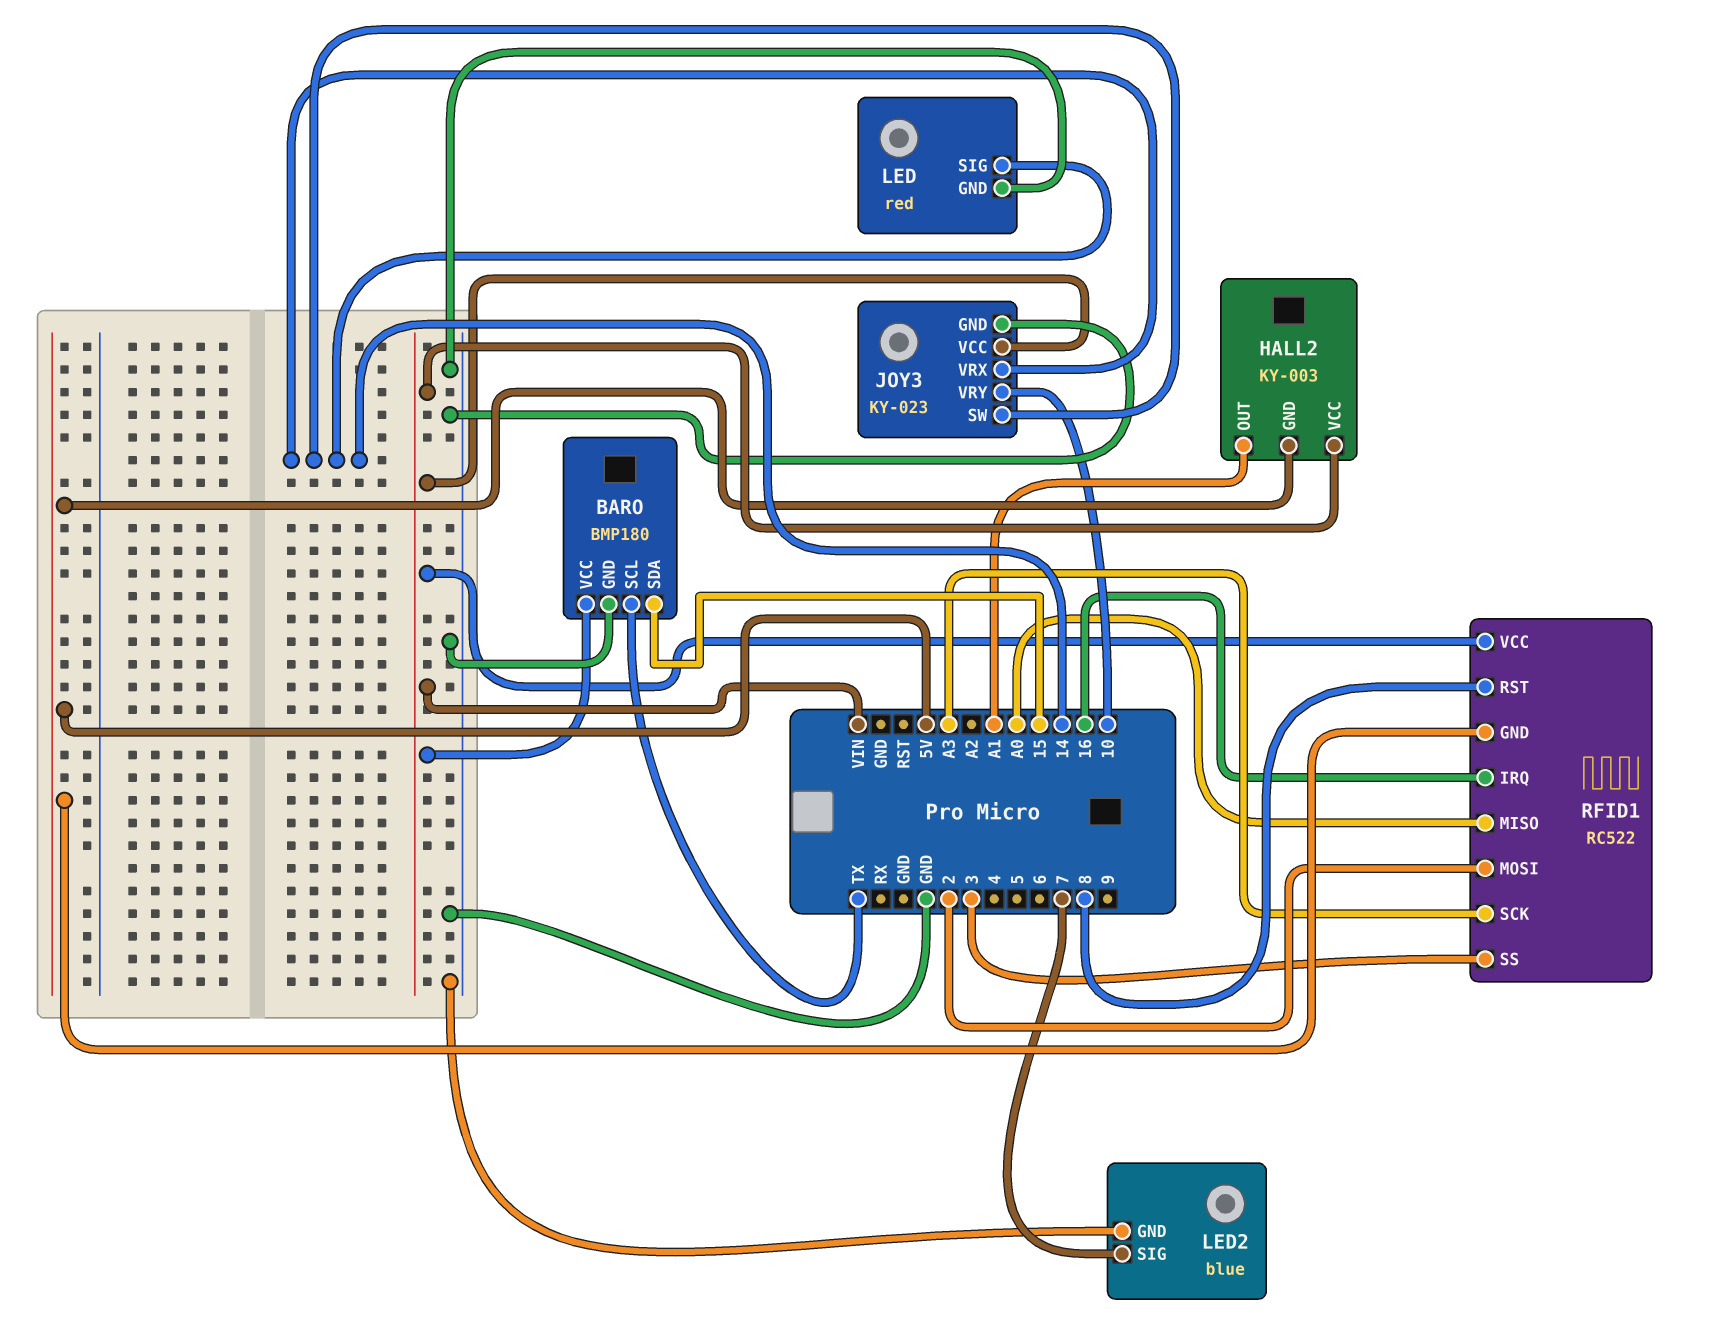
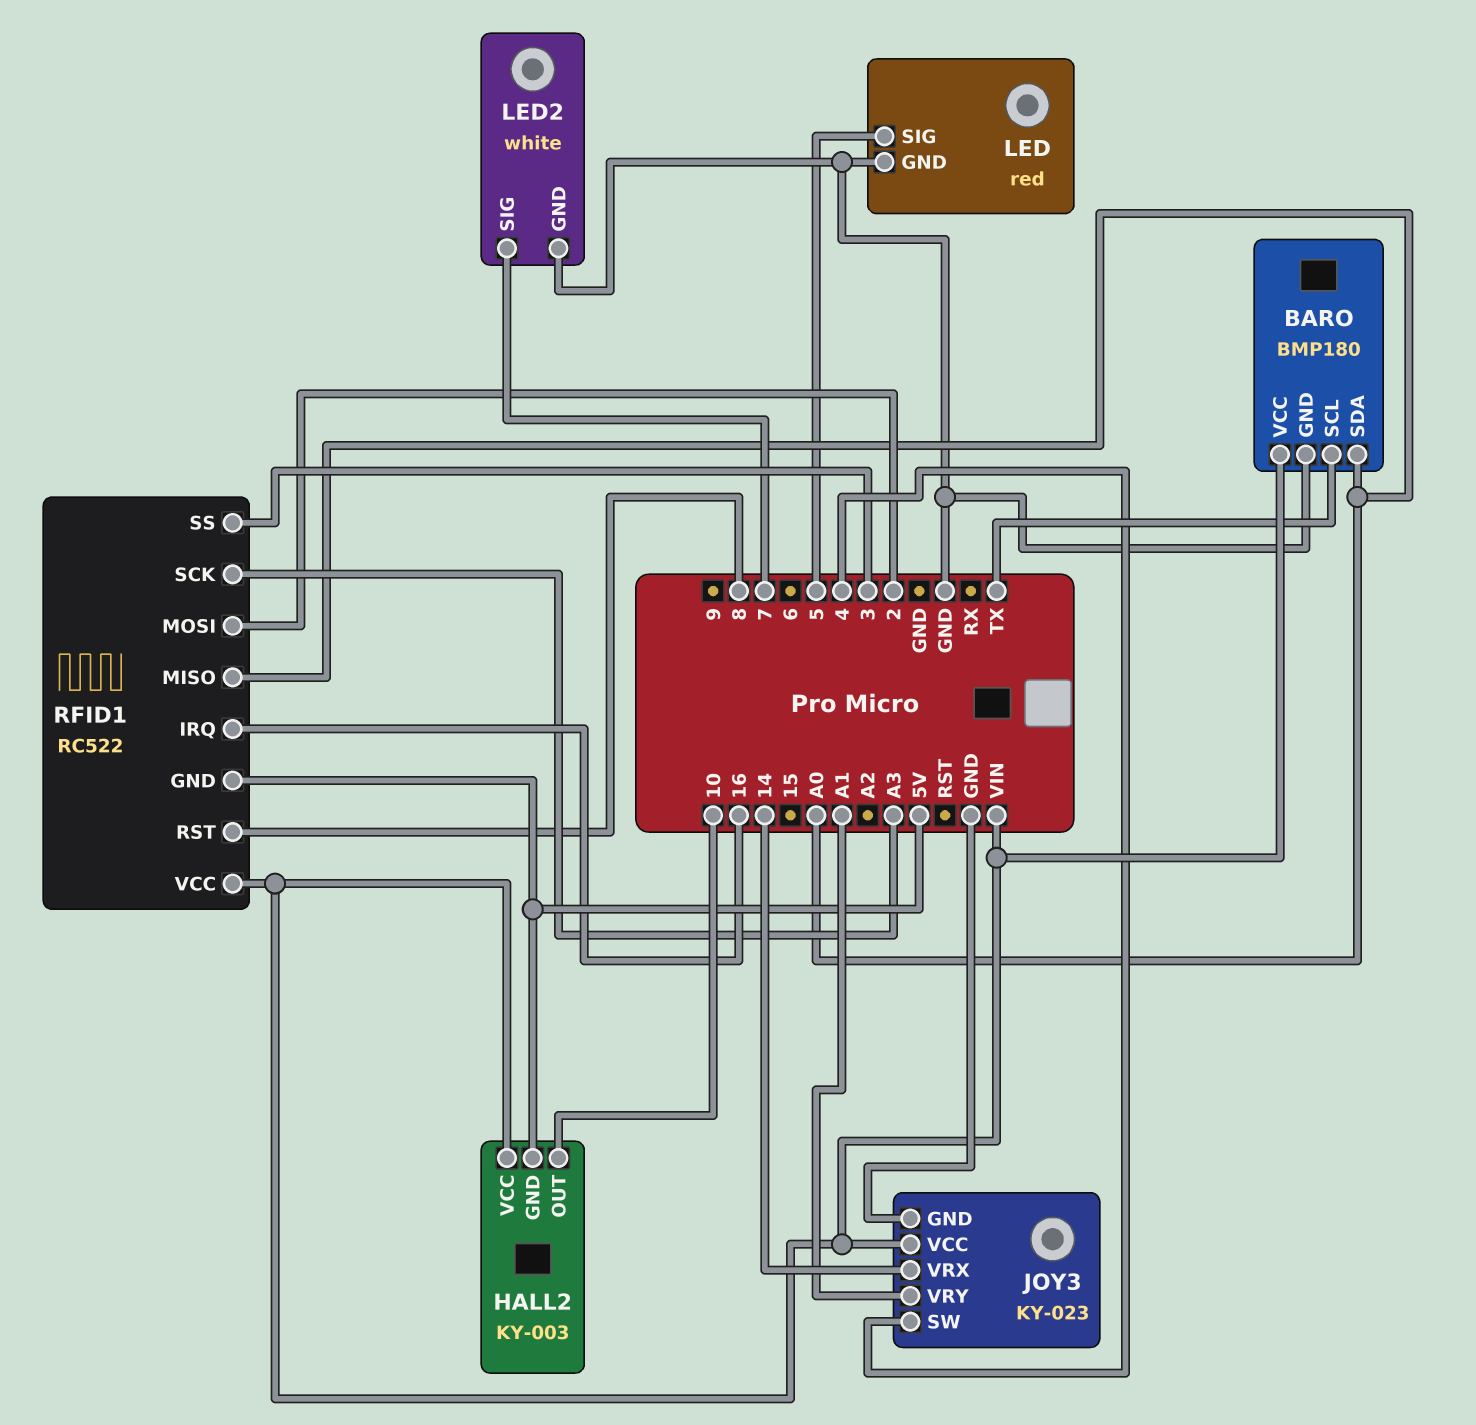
BARO pin SDA: 15 -> A0
HALL2 pin OUT: A1 -> 10
JOY3 pin SW: 14 -> 4
JOY3 pin VRY: 10 -> A1
LED pin SIG: 14 -> 5
LED2: blue -> white

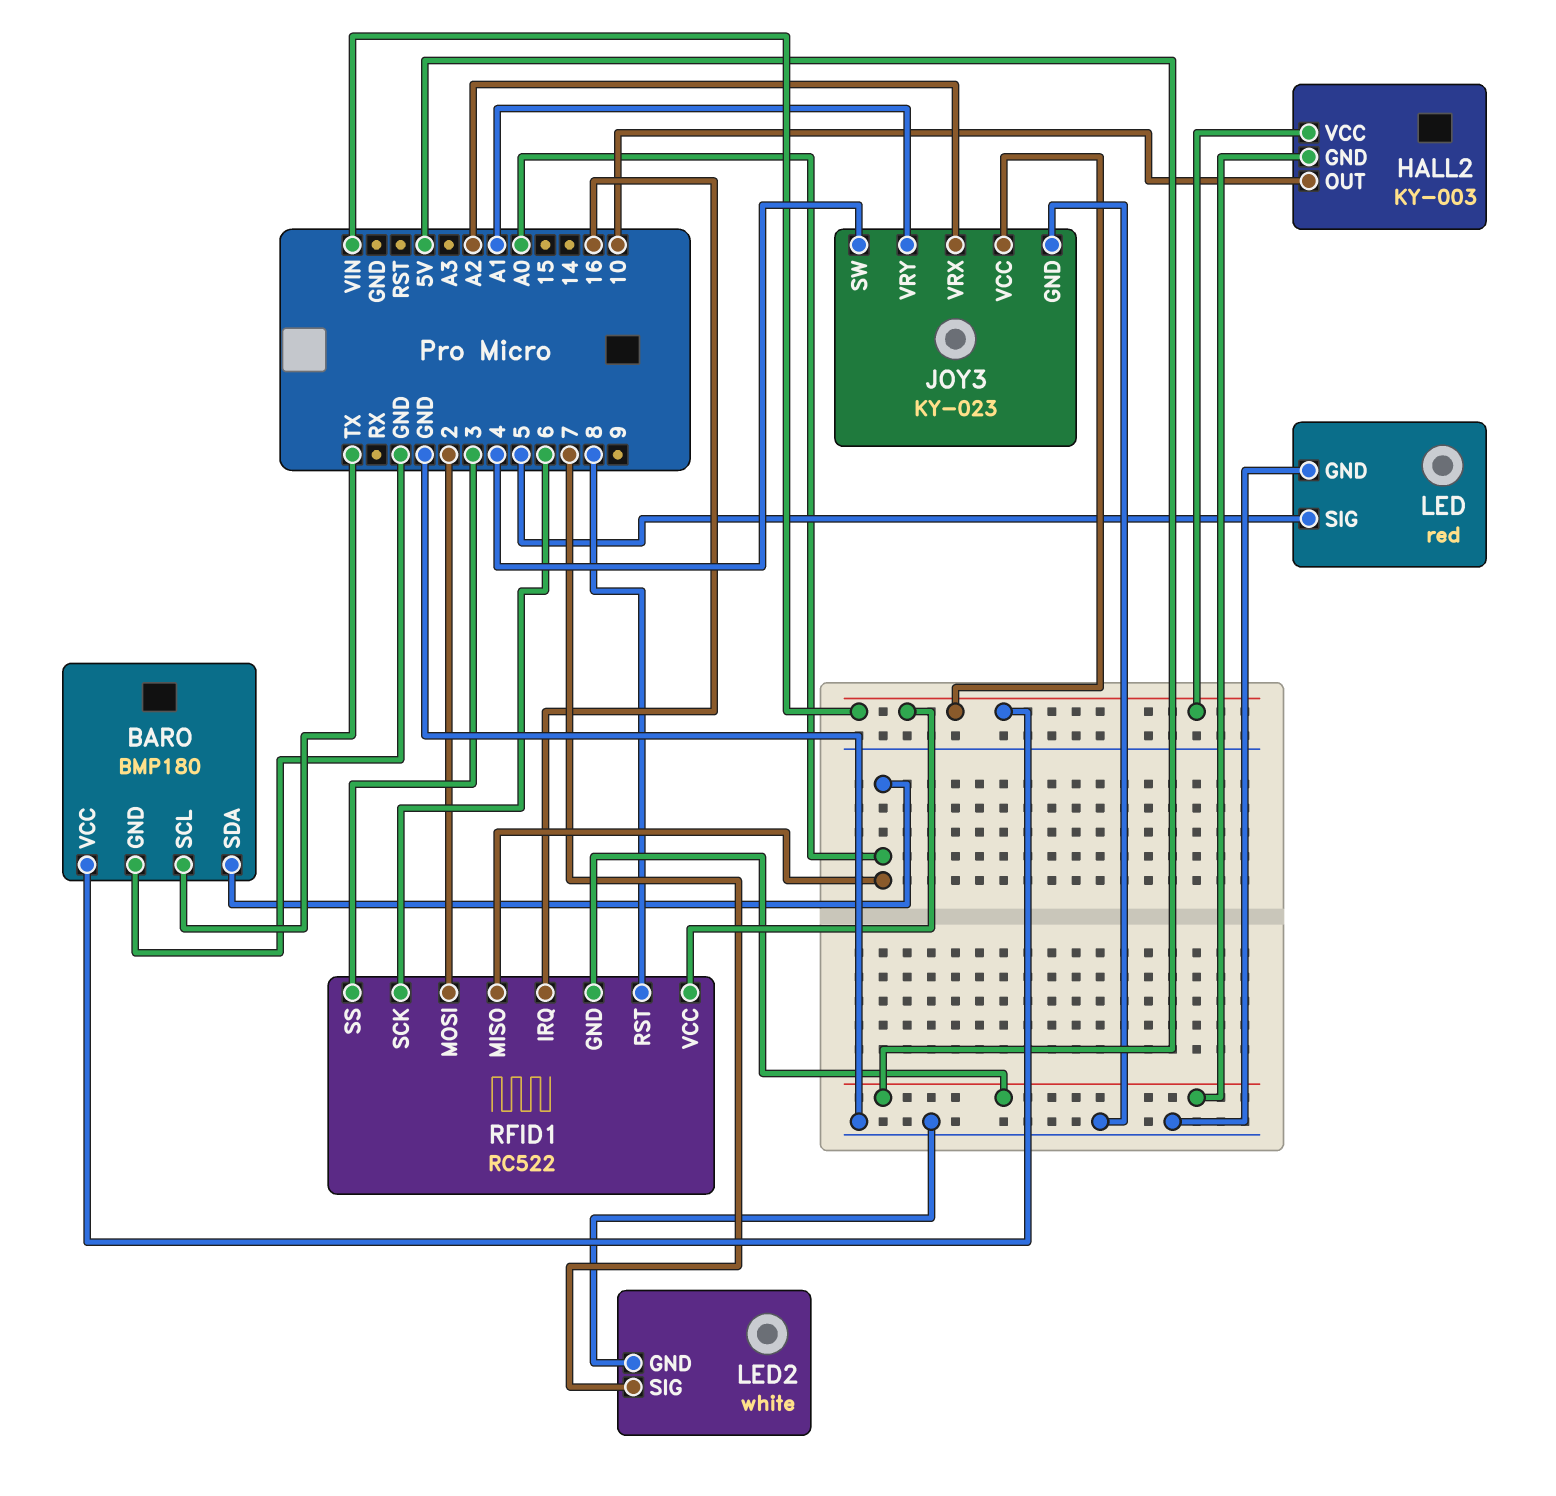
JOY3 pin VRX: 14 -> A2
RFID1 pin SCK: A3 -> 6

